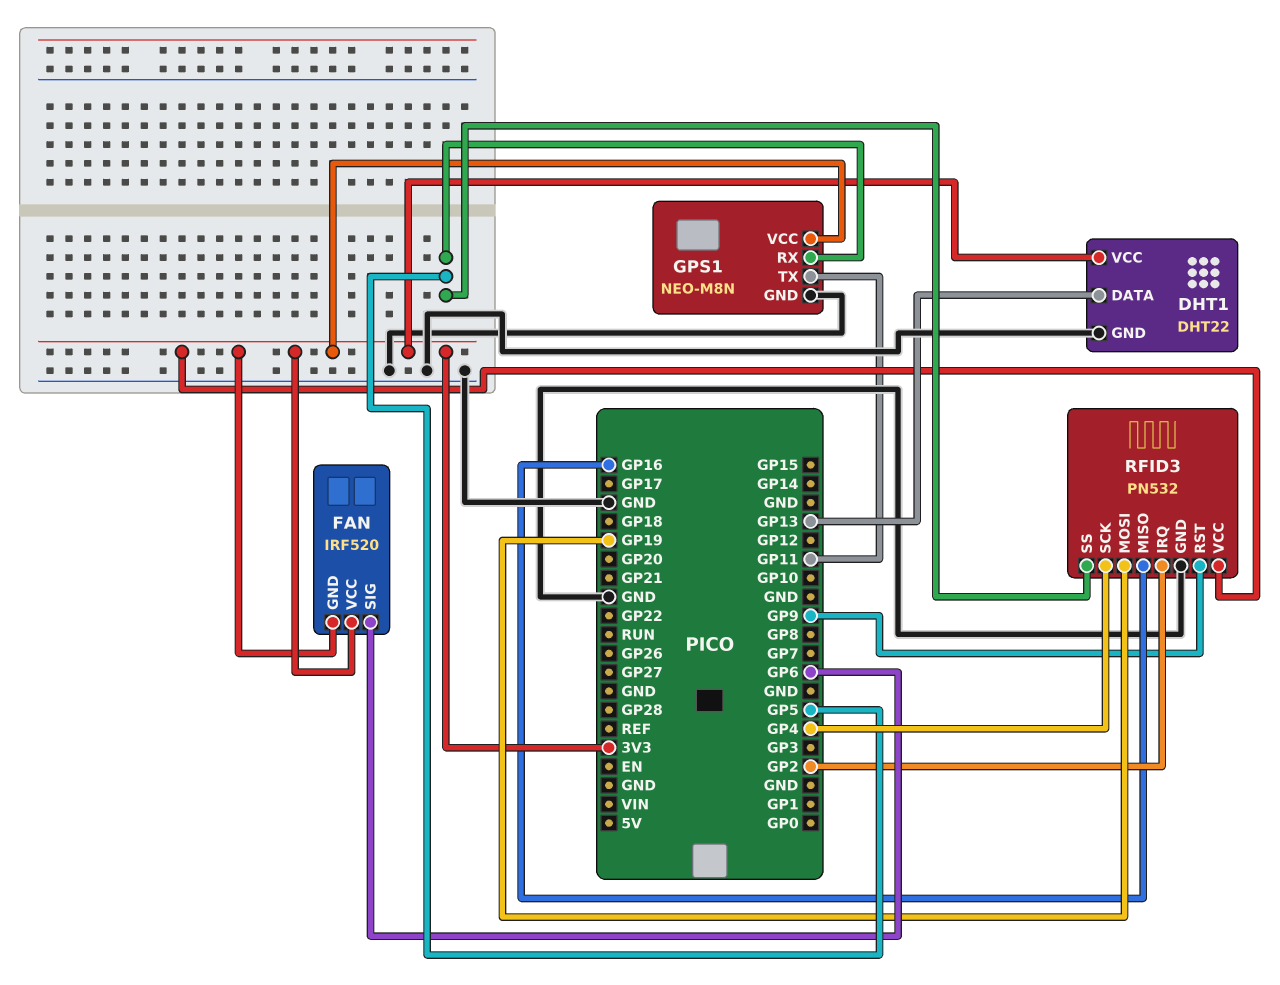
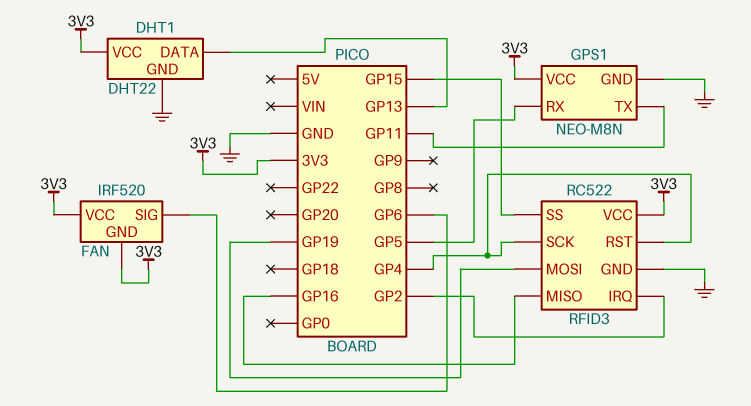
RFID3: PN532 -> RC522
RFID3 pin RST: GP9 -> GP4
RFID3 pin SS: GP5 -> GP15

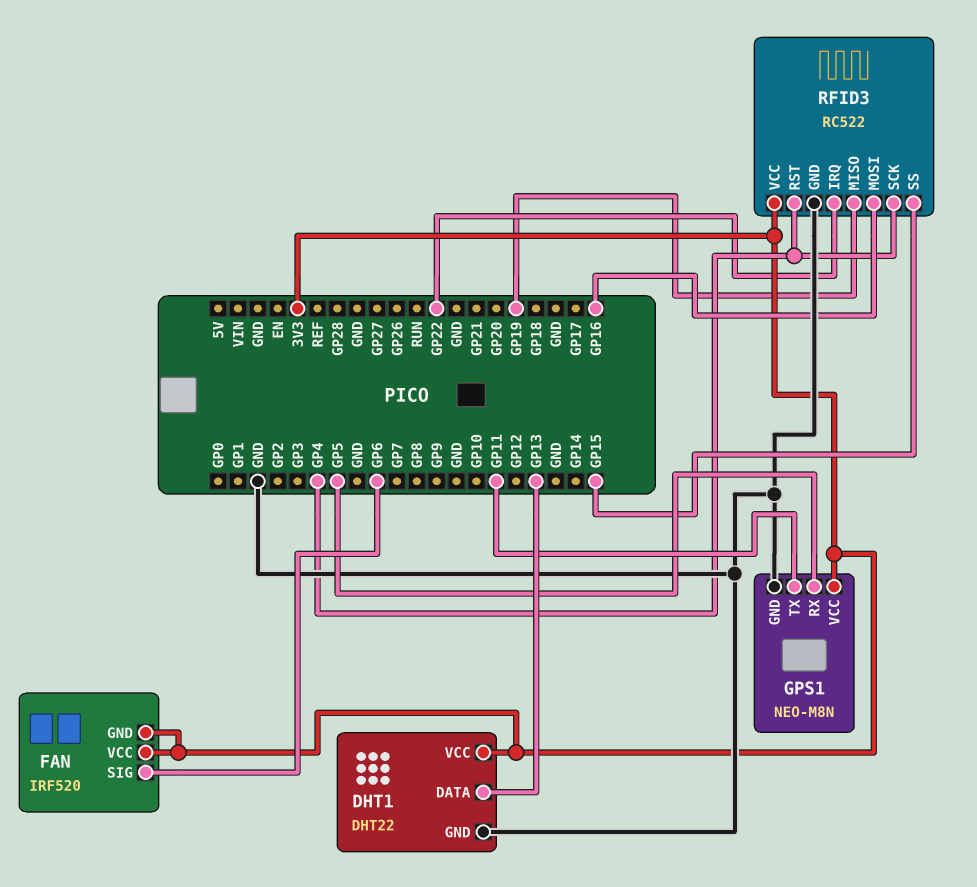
RFID3 pin IRQ: GP2 -> GP22
RFID3 pin MISO: GP16 -> GP19
RFID3 pin MOSI: GP19 -> GP16

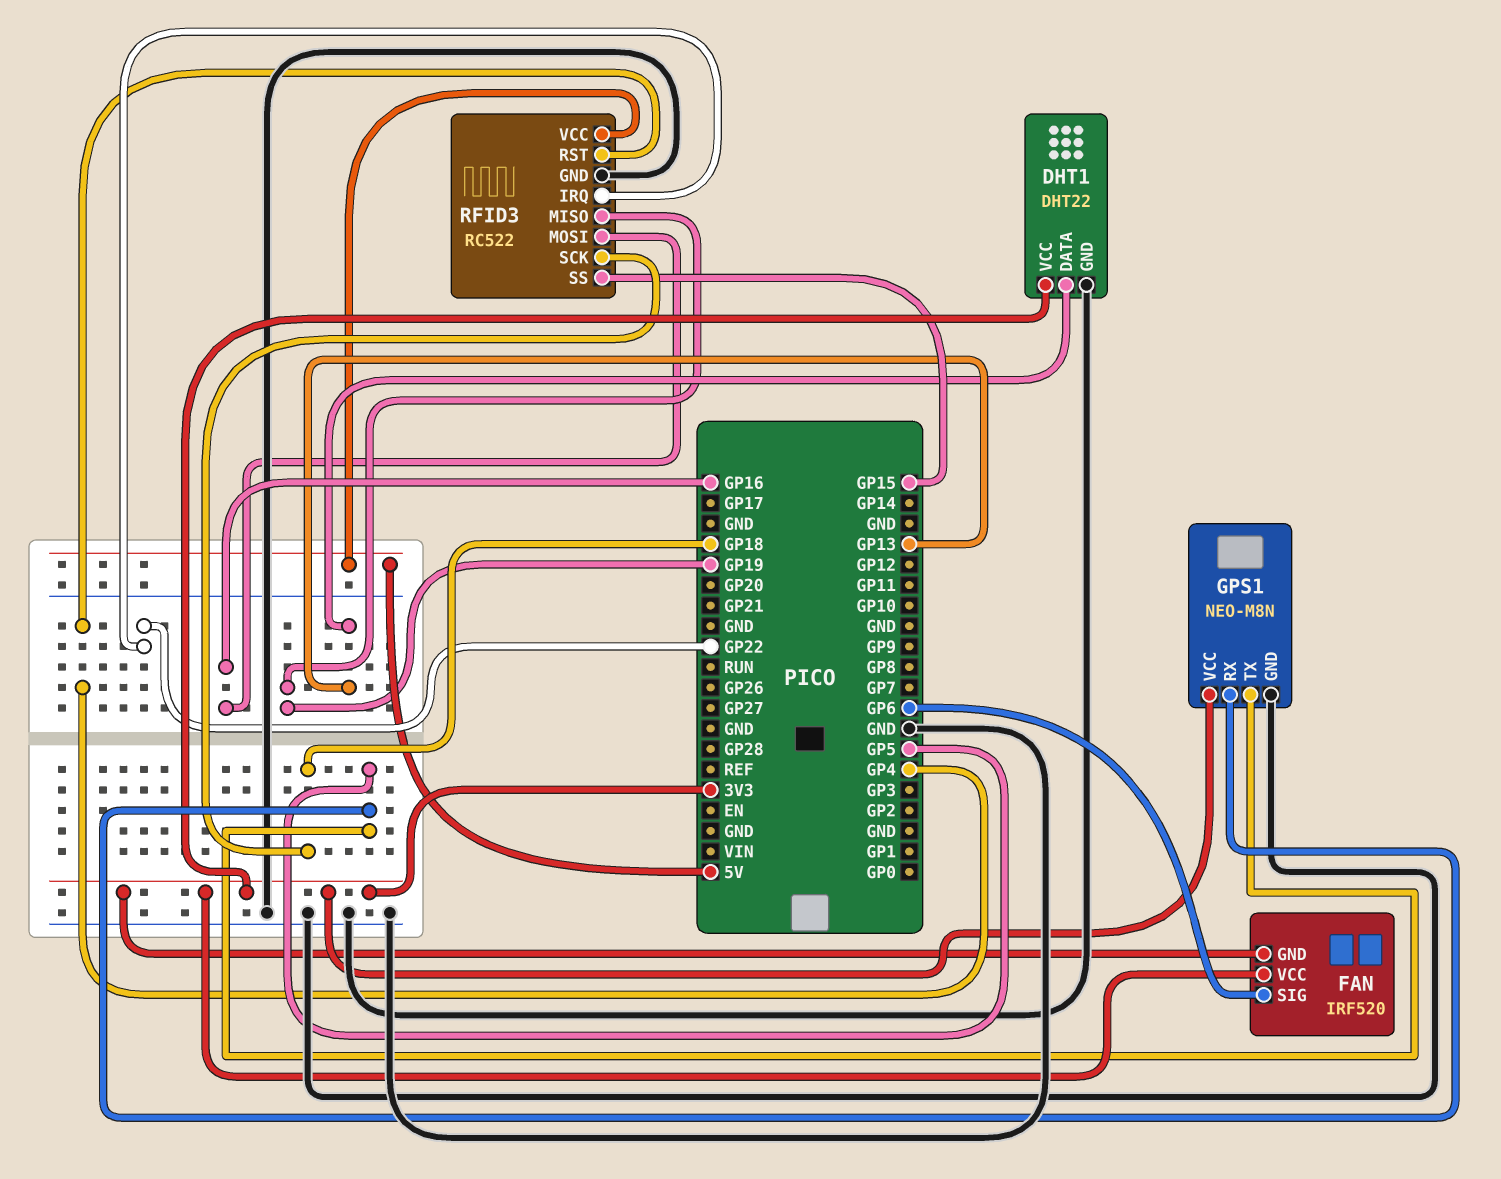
GPS1 pin TX: GP11 -> GP5
RFID3 pin SCK: GP4 -> GP18
RFID3 pin VCC: 3V3 -> 5V

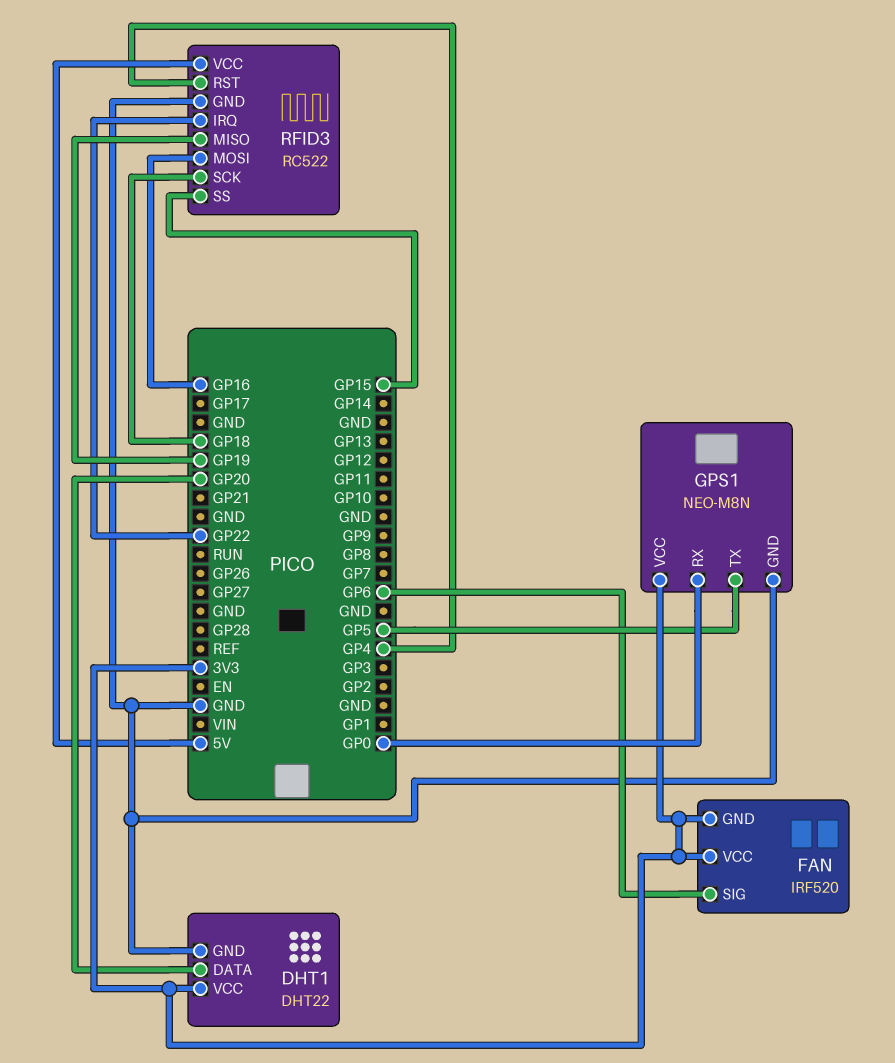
DHT1 pin DATA: GP13 -> GP20
GPS1 pin RX: GP5 -> GP0

